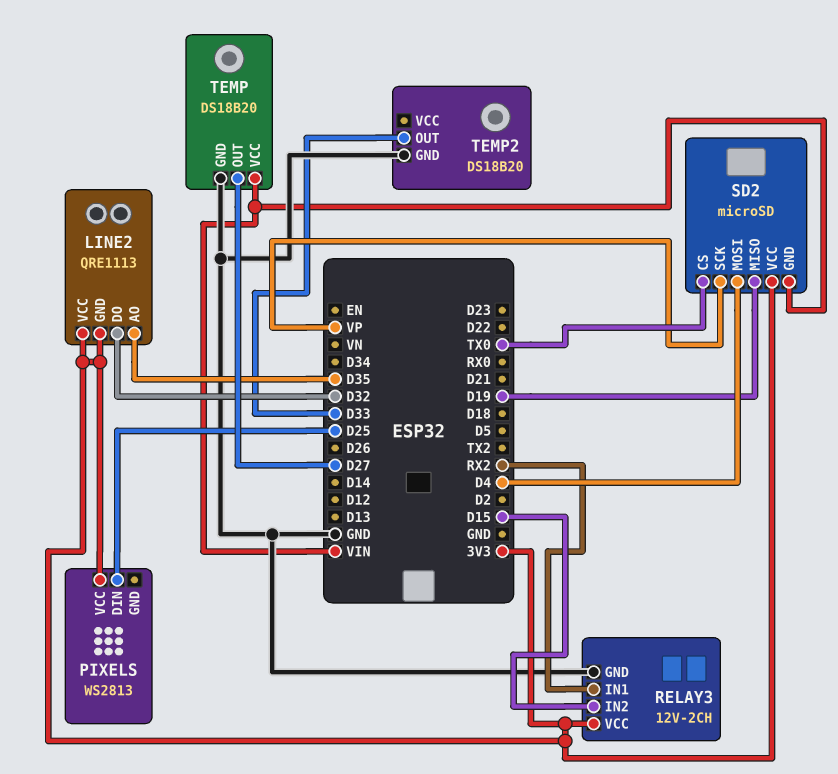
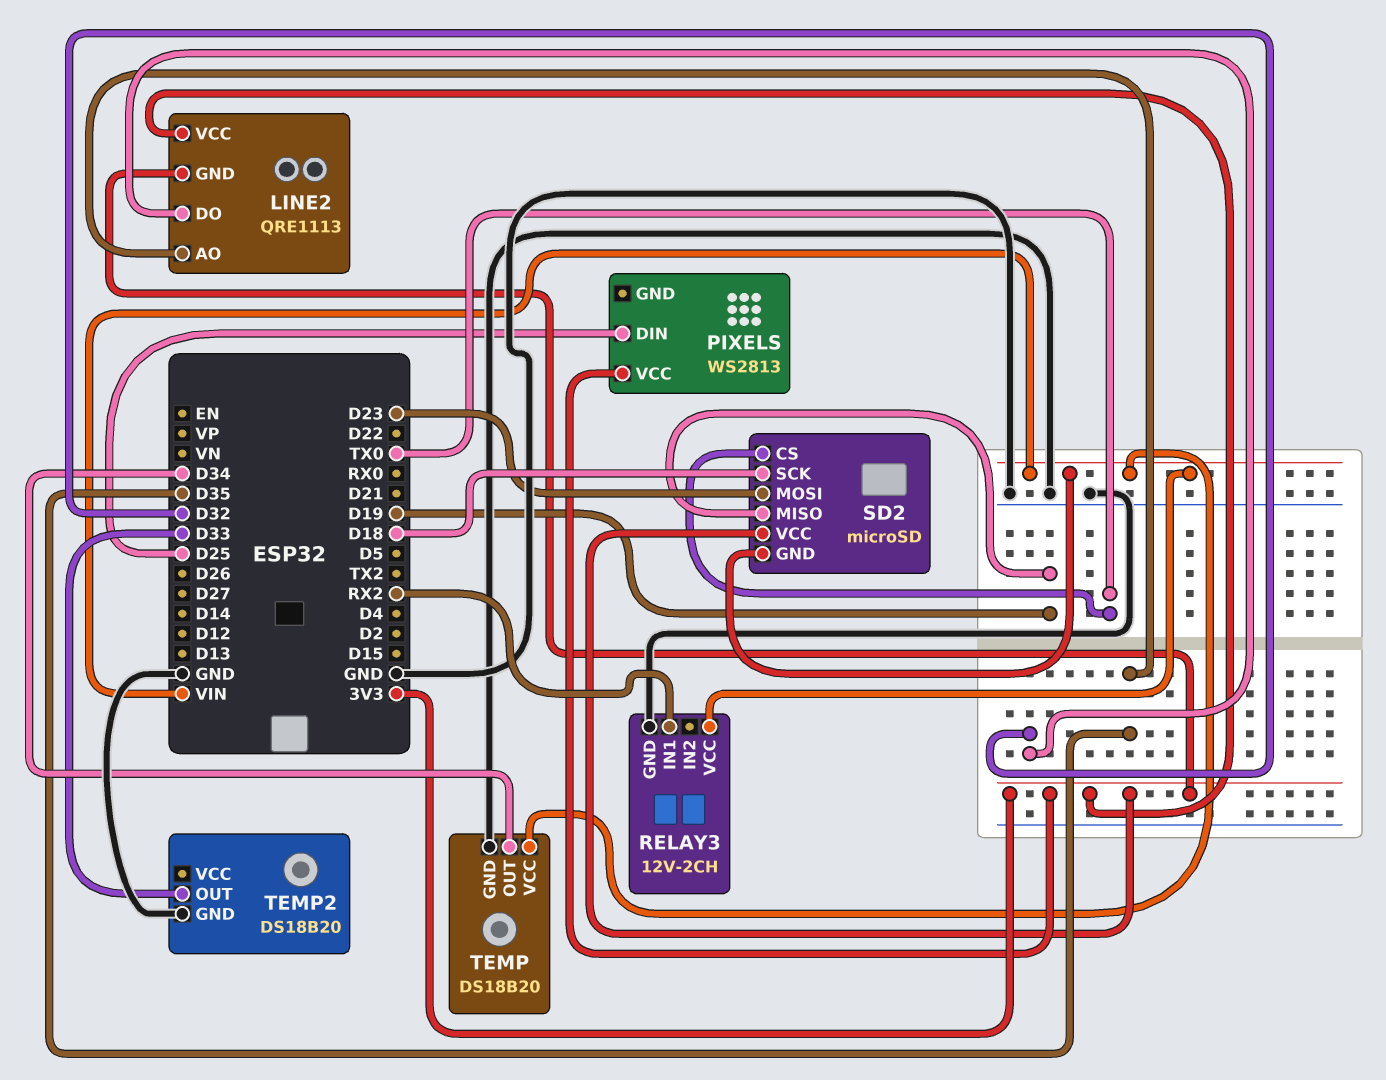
RELAY3 pin IN2: D15 -> none
RELAY3 pin VCC: 3V3 -> VIN
SD2 pin MOSI: D4 -> D23
SD2 pin SCK: VP -> D18
TEMP pin OUT: D27 -> D34

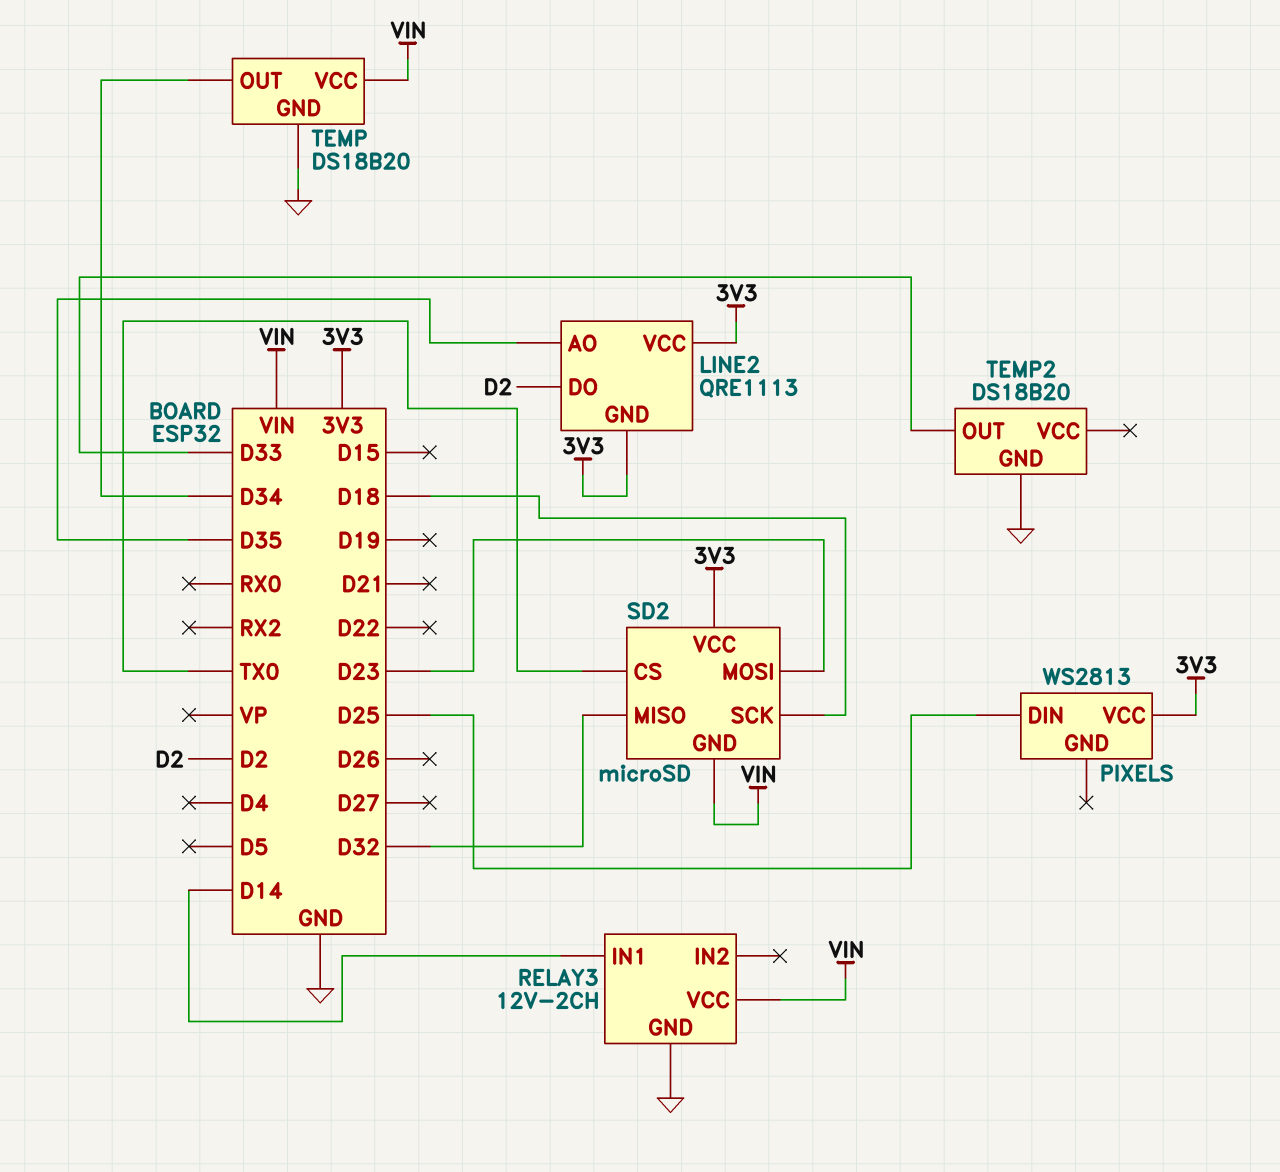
LINE2 pin DO: D32 -> D2
RELAY3 pin IN1: RX2 -> D14
SD2 pin MISO: D19 -> D32

